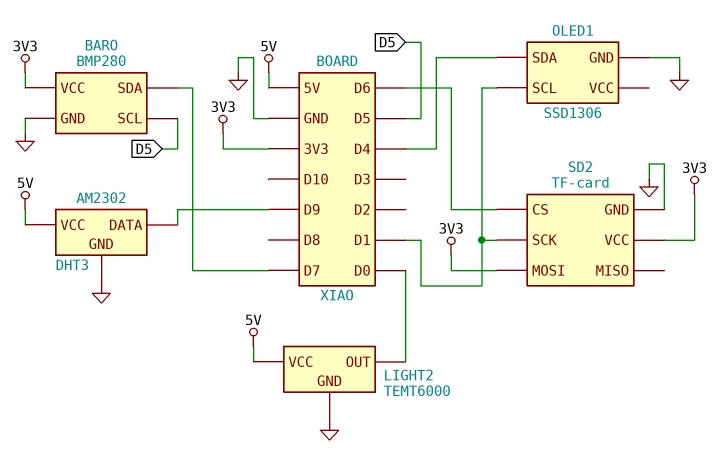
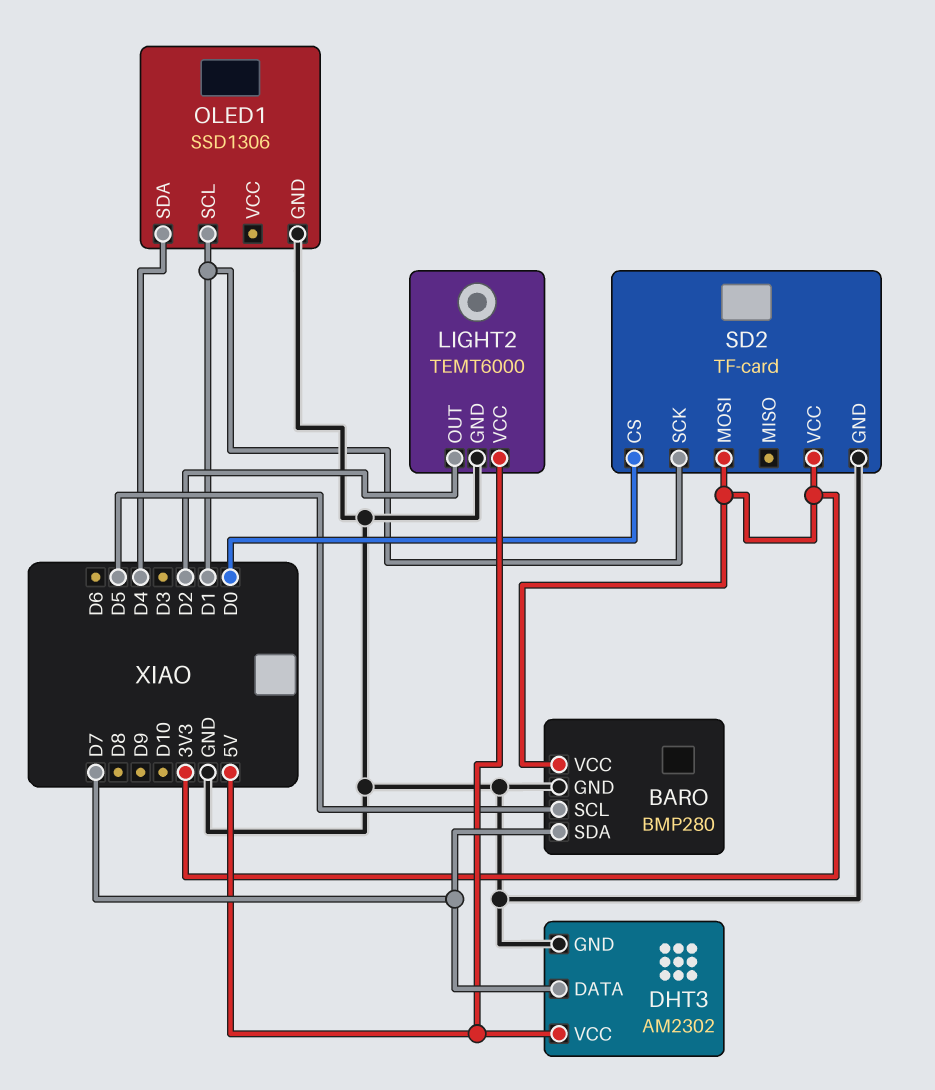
DHT3 pin DATA: D9 -> D7
LIGHT2 pin OUT: D0 -> D2
SD2 pin CS: D6 -> D0

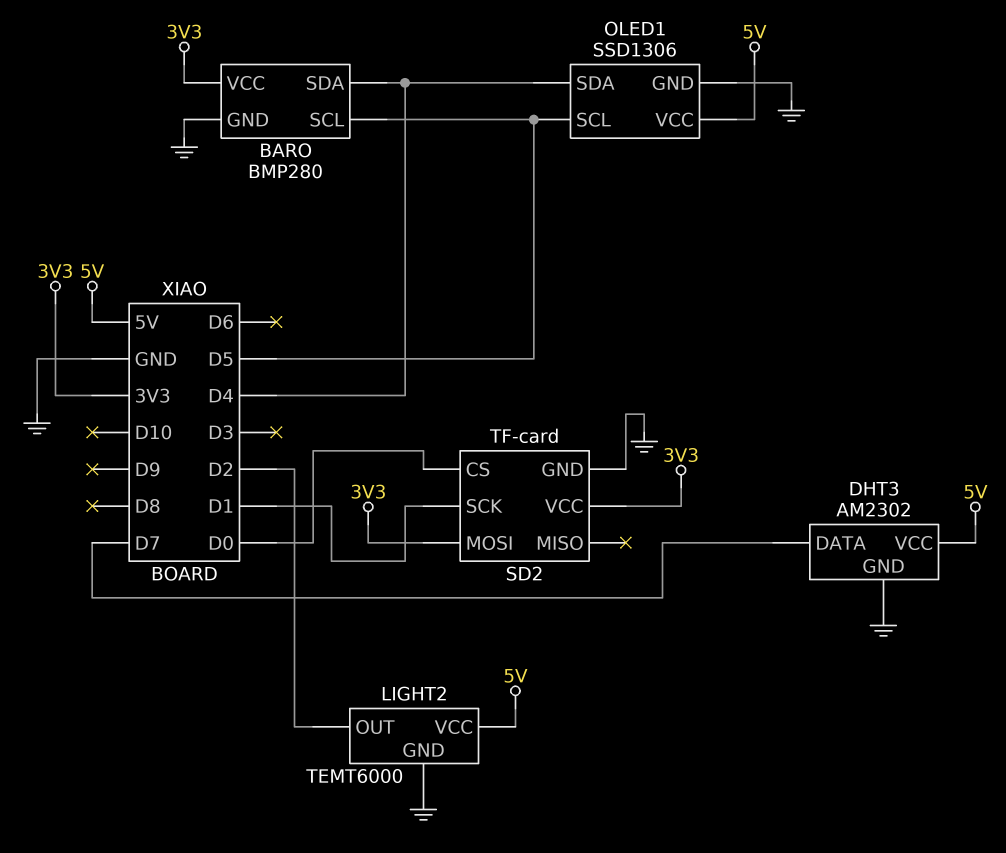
BARO pin SDA: D7 -> D4
OLED1 pin SCL: D1 -> D5
OLED1 pin VCC: none -> 5V

